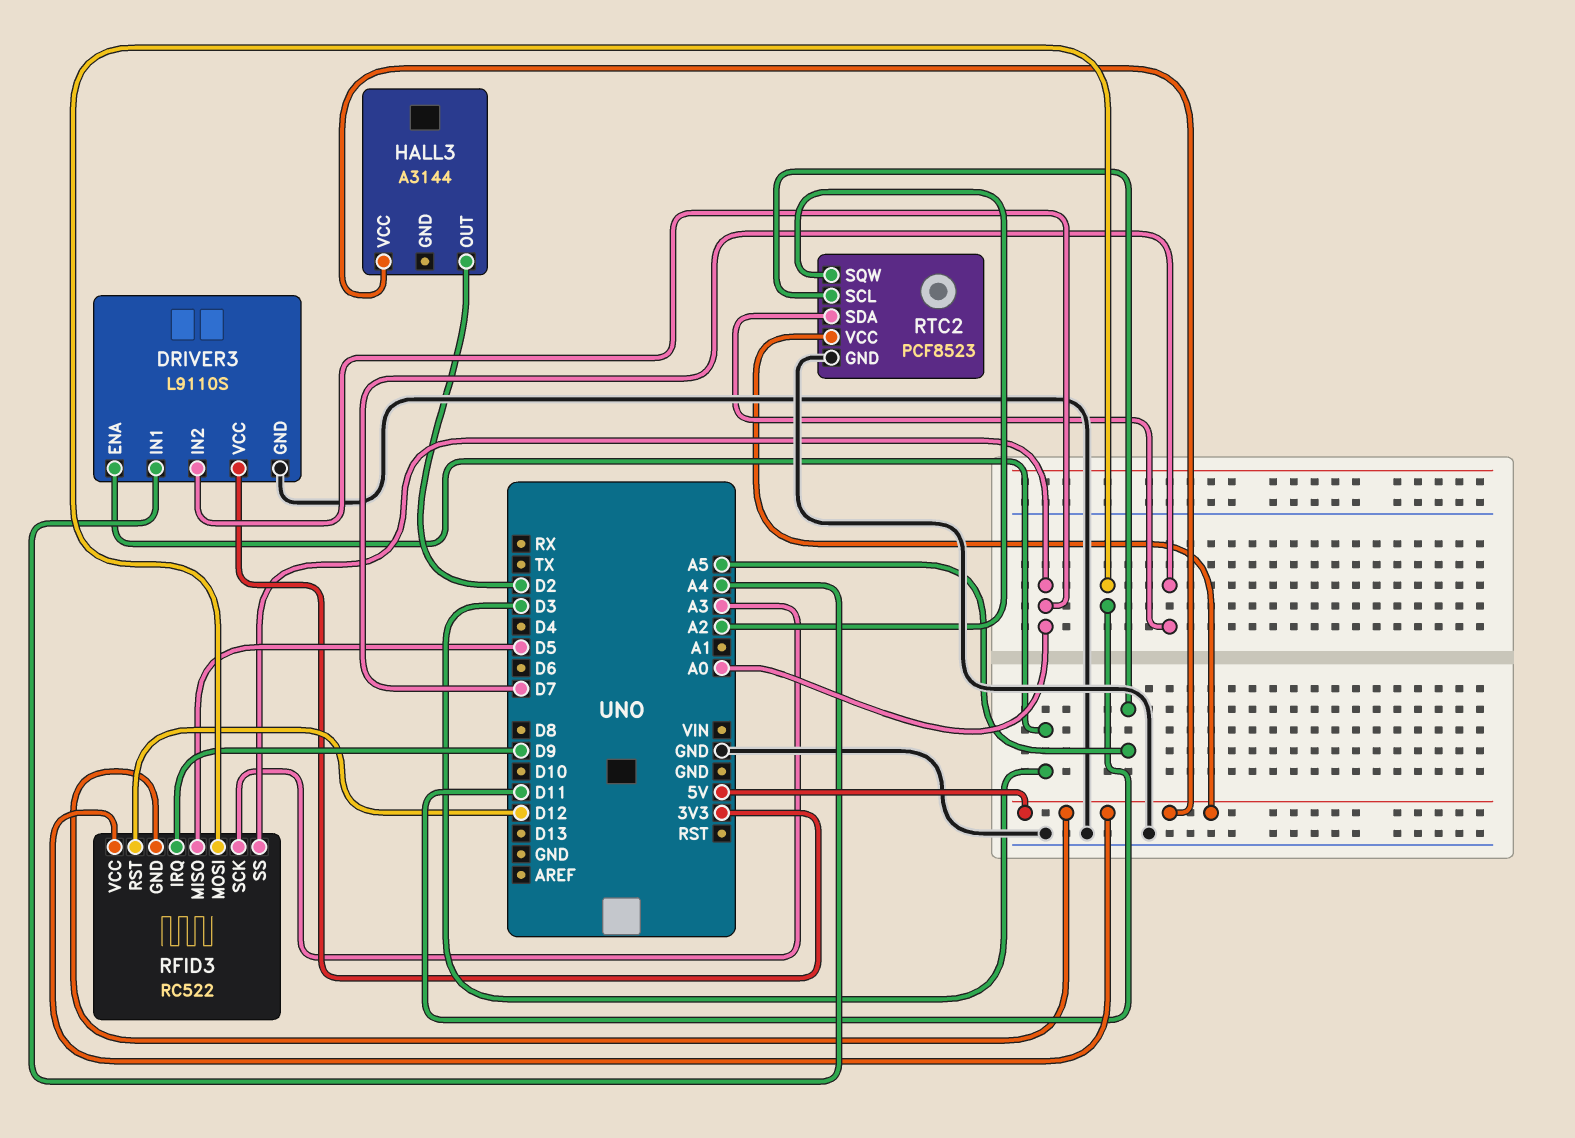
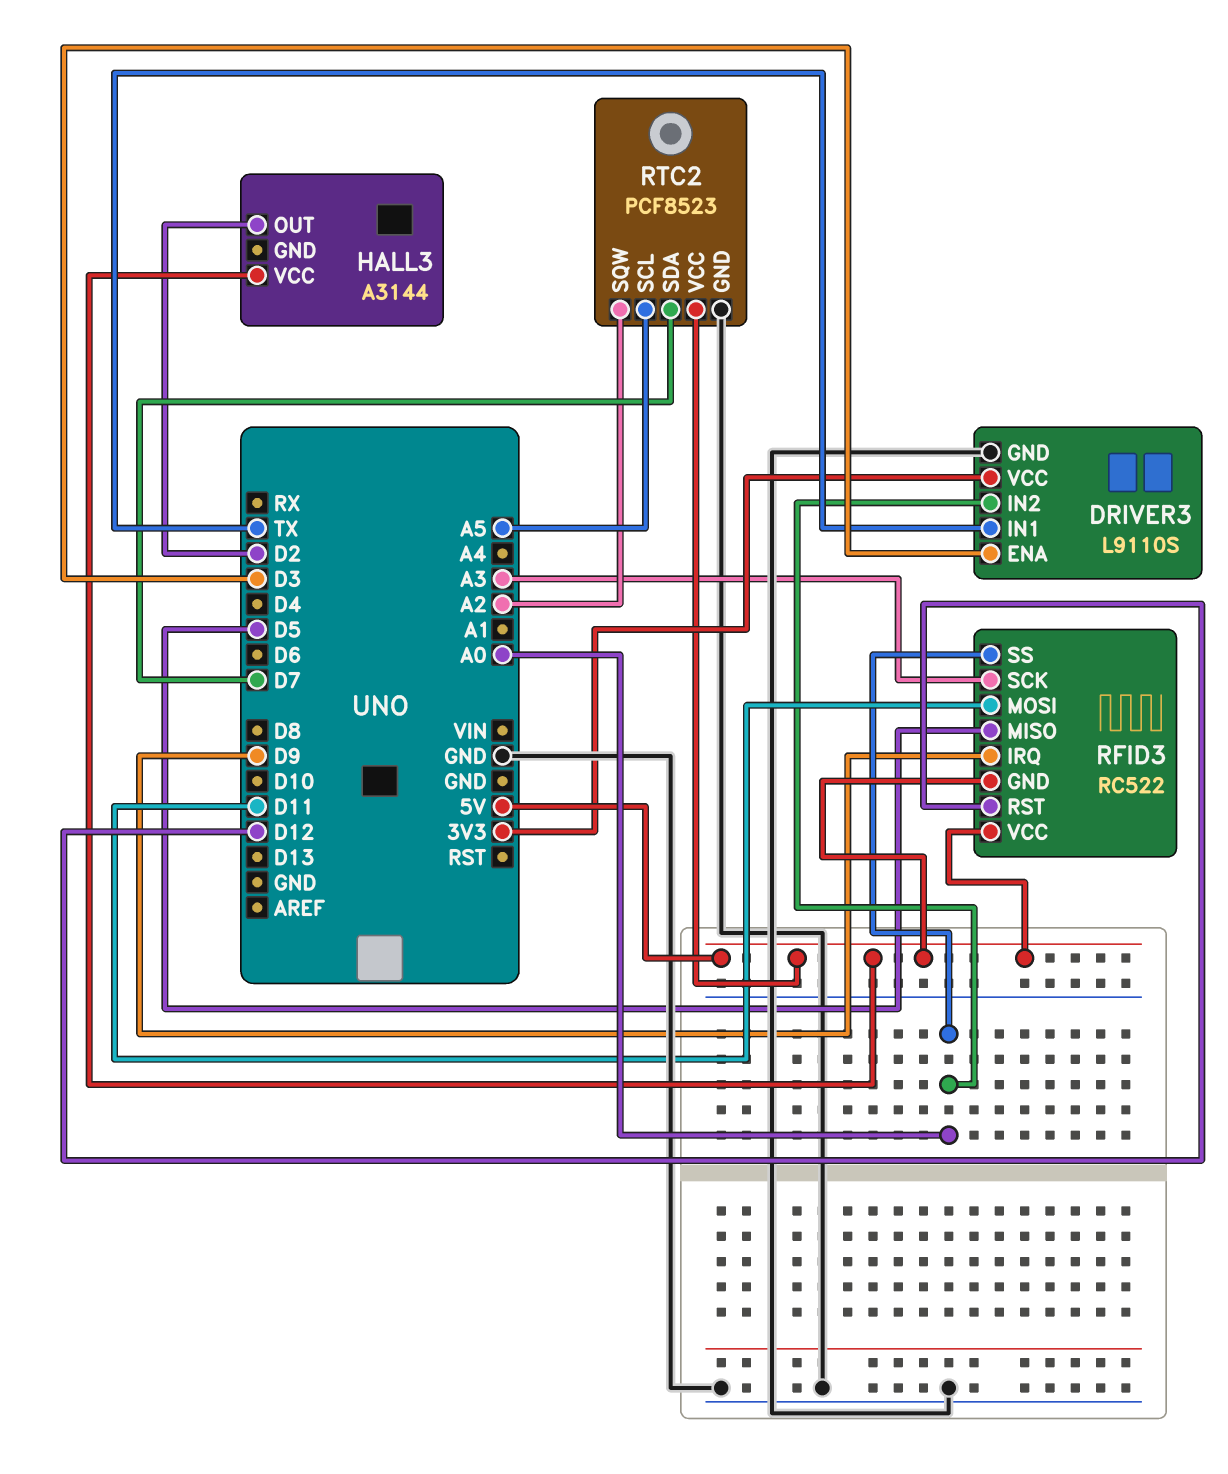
DRIVER3 pin IN1: A4 -> TX

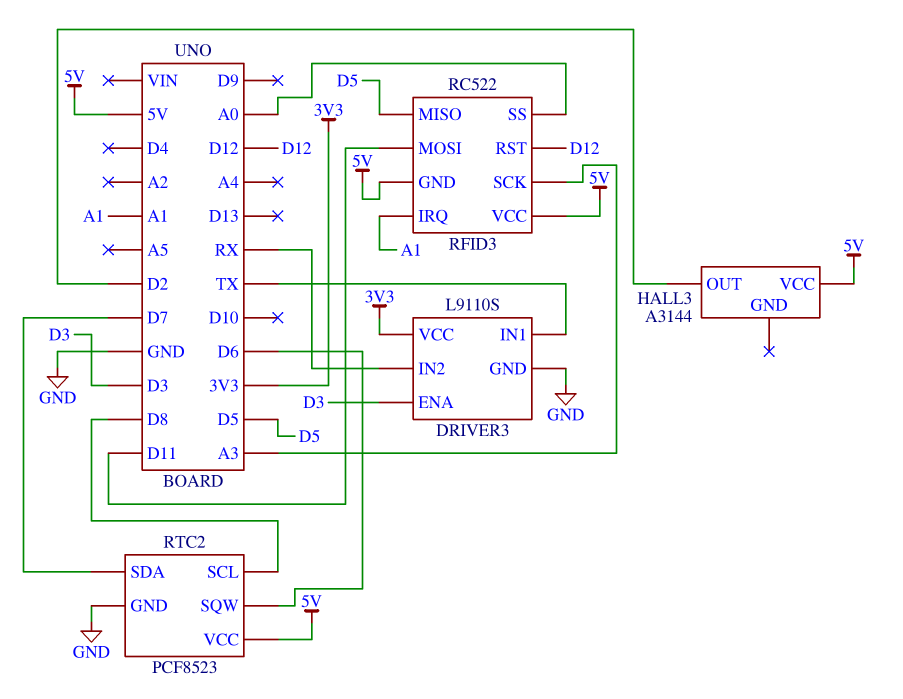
DRIVER3 pin IN2: A0 -> RX
RFID3 pin IRQ: D9 -> A1
RTC2 pin SCL: A5 -> D8
RTC2 pin SQW: A2 -> D6

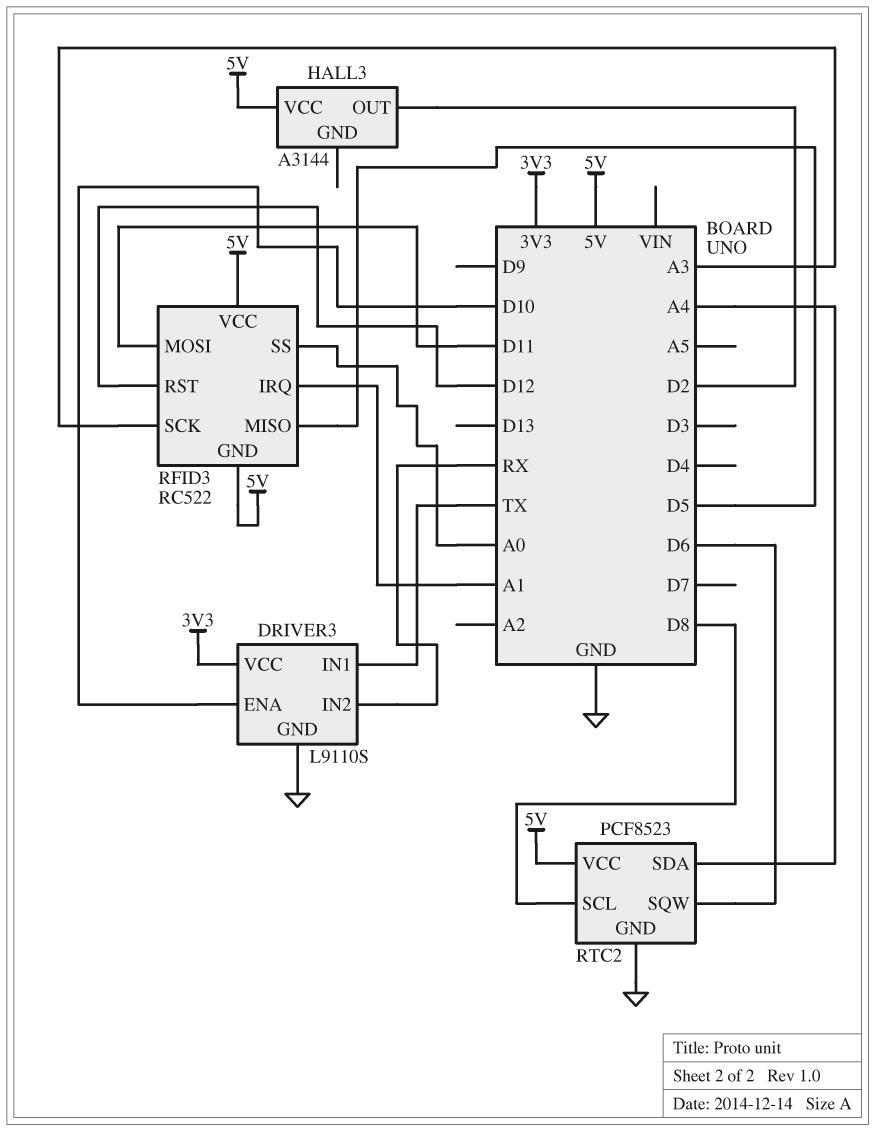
DRIVER3 pin ENA: D3 -> D10
RTC2 pin SDA: D7 -> A4

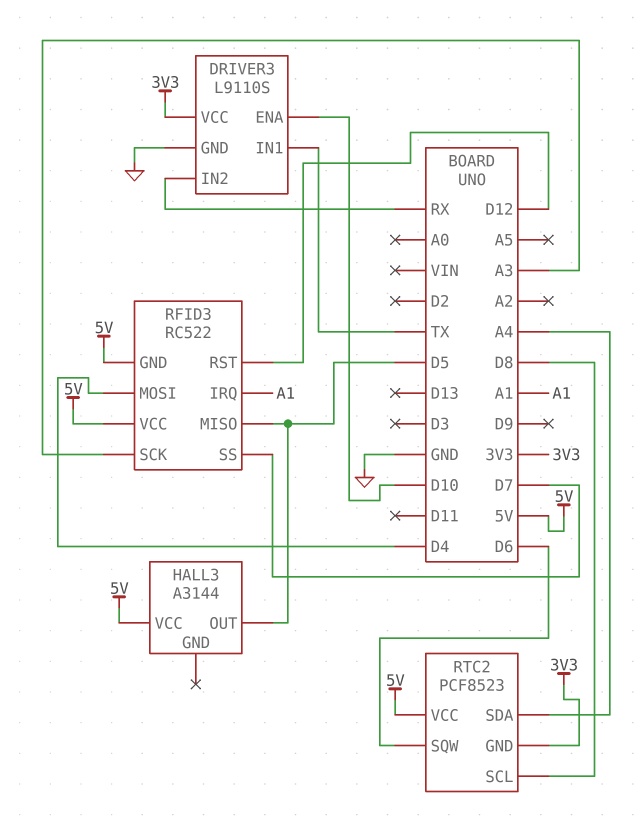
HALL3 pin OUT: D2 -> D5
RFID3 pin MOSI: D11 -> D4
RFID3 pin SS: A0 -> D7
RTC2 pin GND: GND -> 3V3

